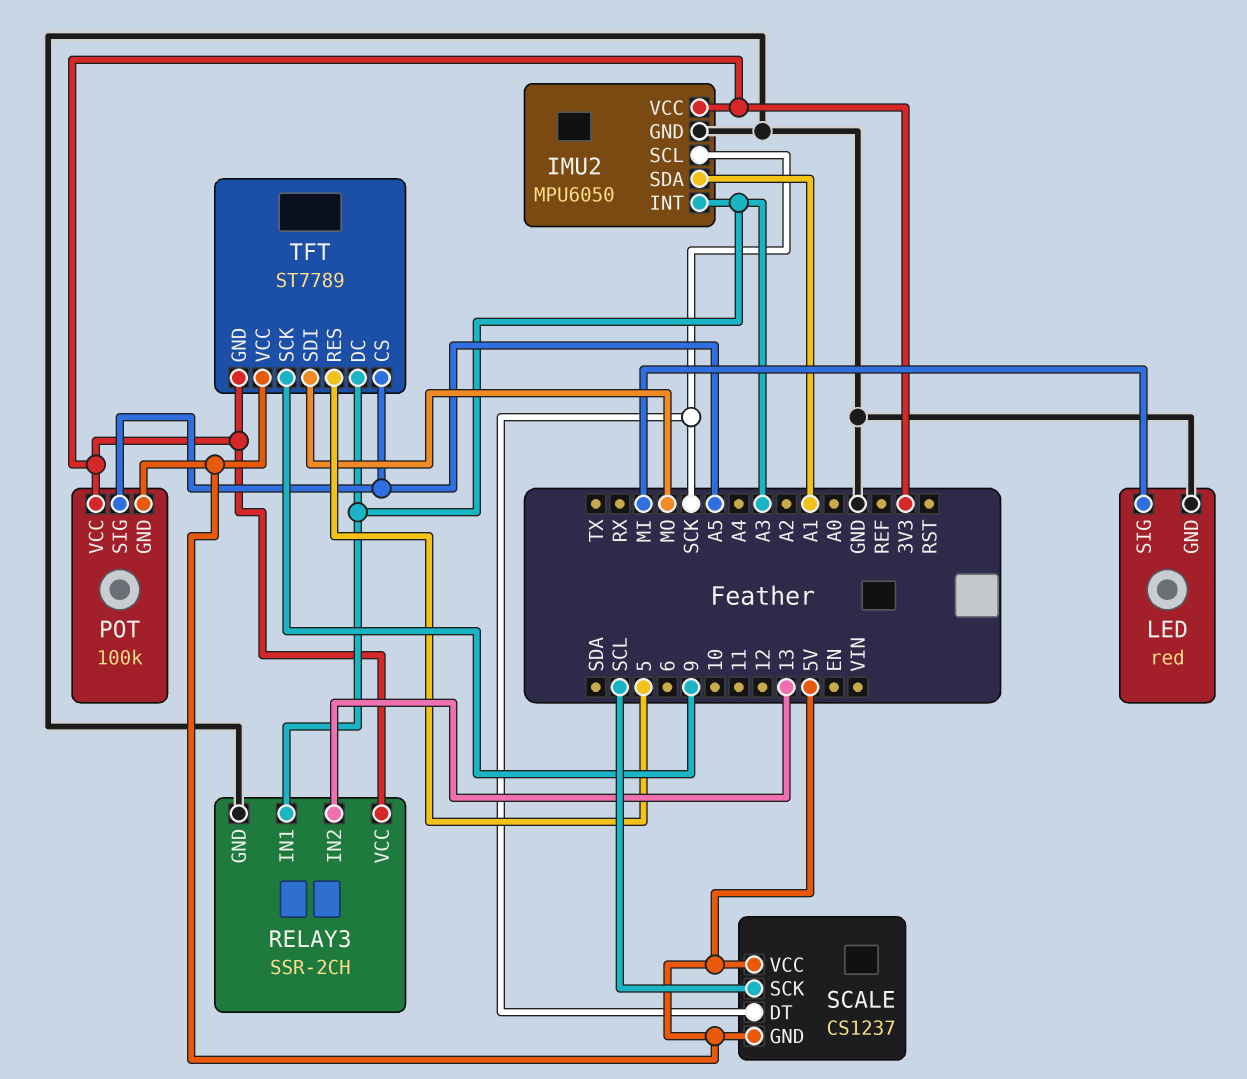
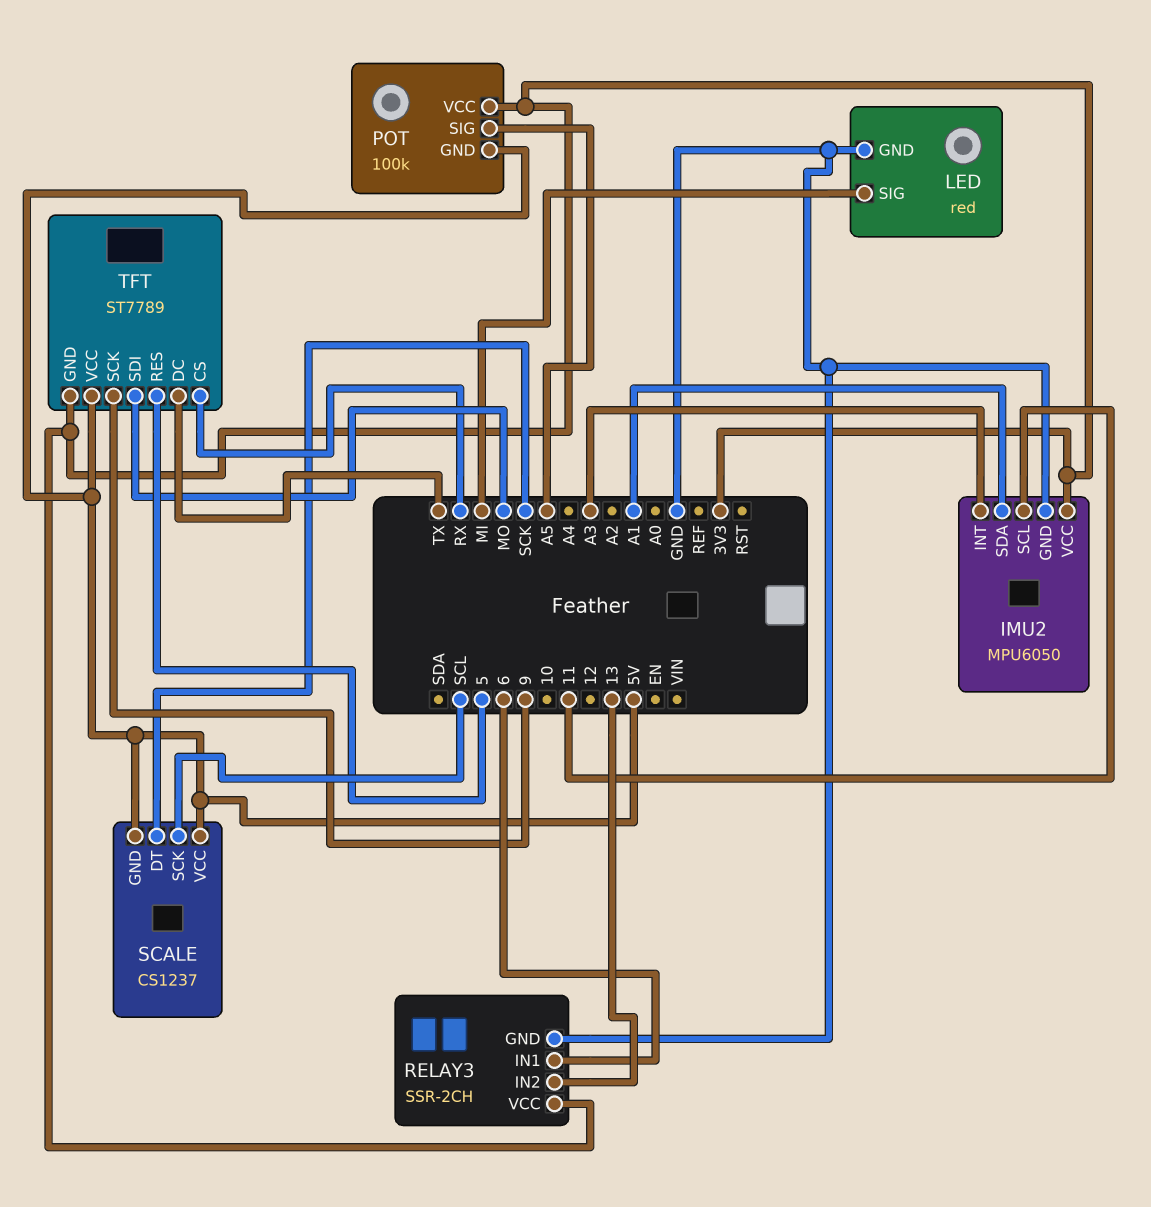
IMU2 pin SCL: SCK -> 11
RELAY3 pin IN1: A3 -> 6
TFT pin CS: A5 -> RX
TFT pin DC: A3 -> TX

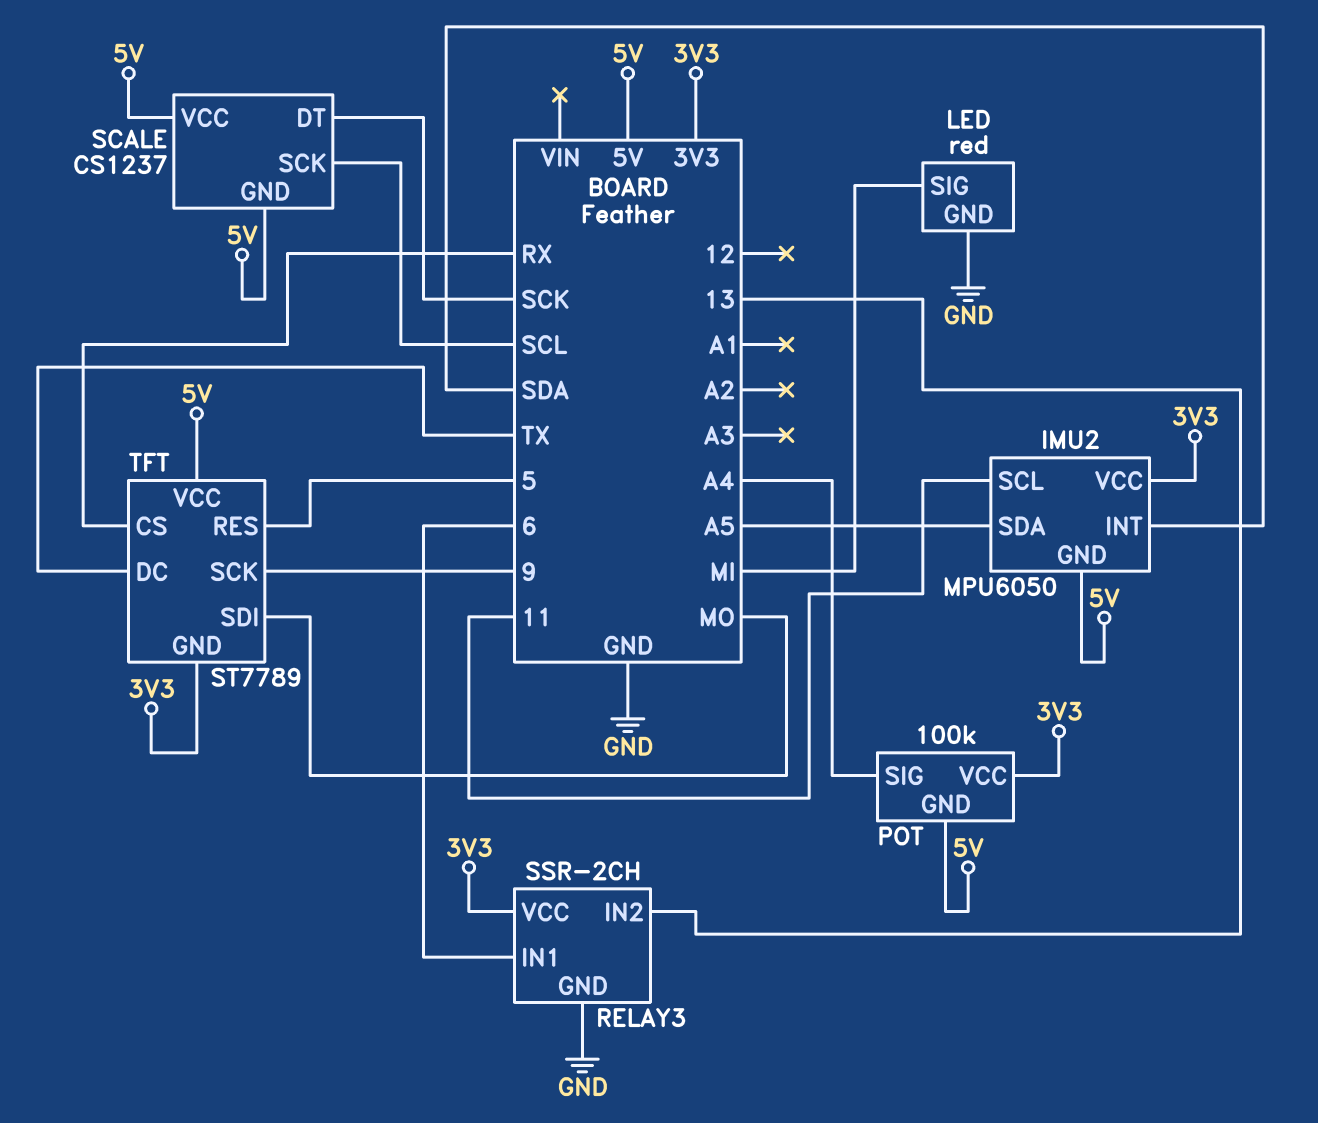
IMU2 pin GND: GND -> 5V
IMU2 pin INT: A3 -> SDA
IMU2 pin SDA: A1 -> A5
POT pin SIG: A5 -> A4

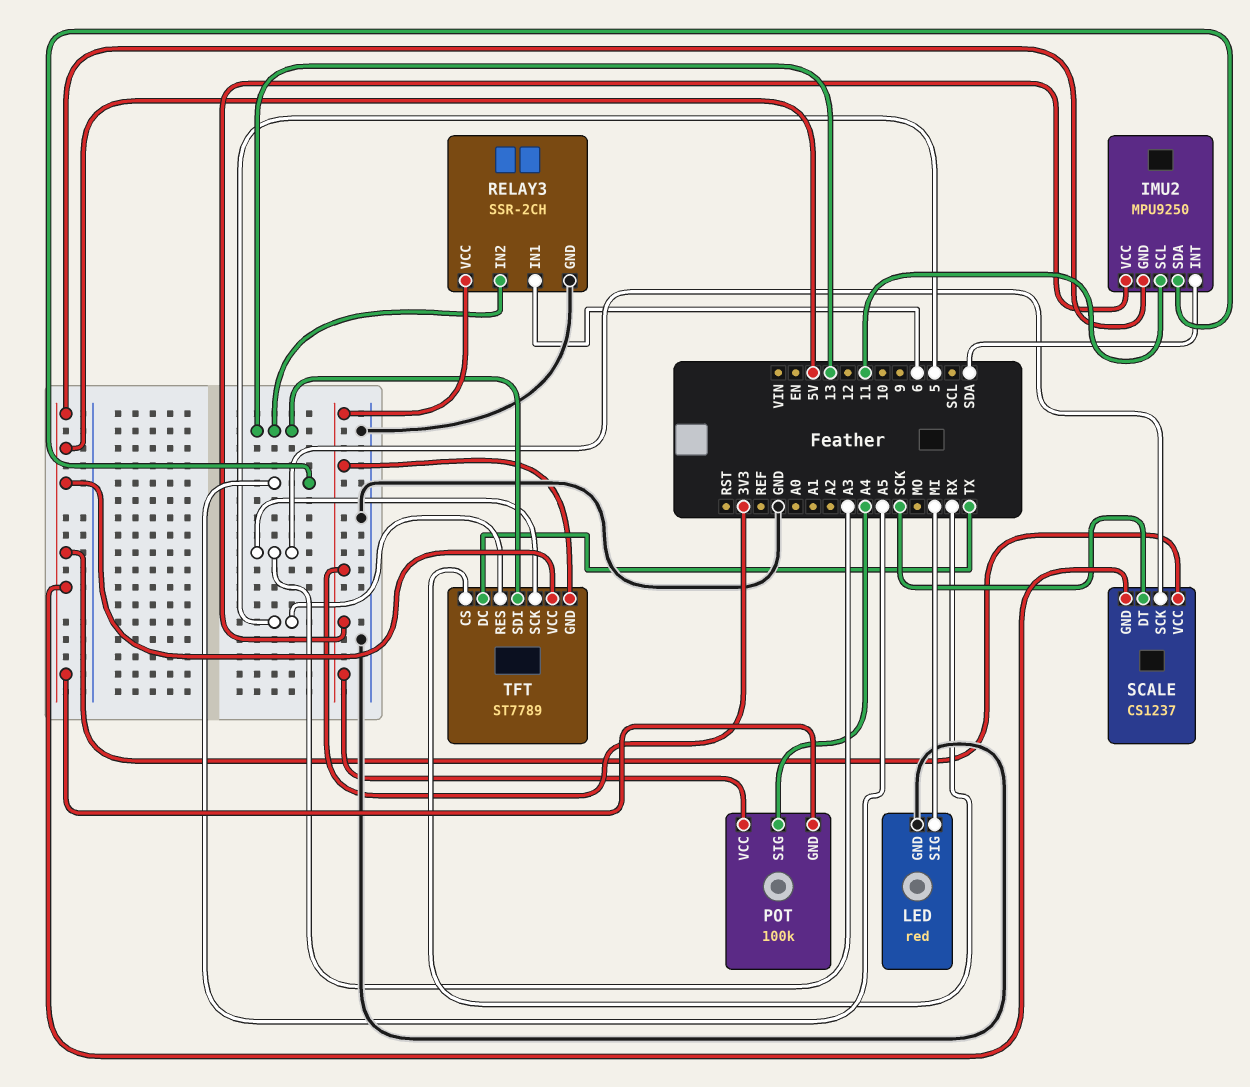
IMU2: MPU6050 -> MPU9250
SCALE pin SCK: SCL -> A3
TFT pin SCK: 9 -> A3
TFT pin SDI: MO -> 13

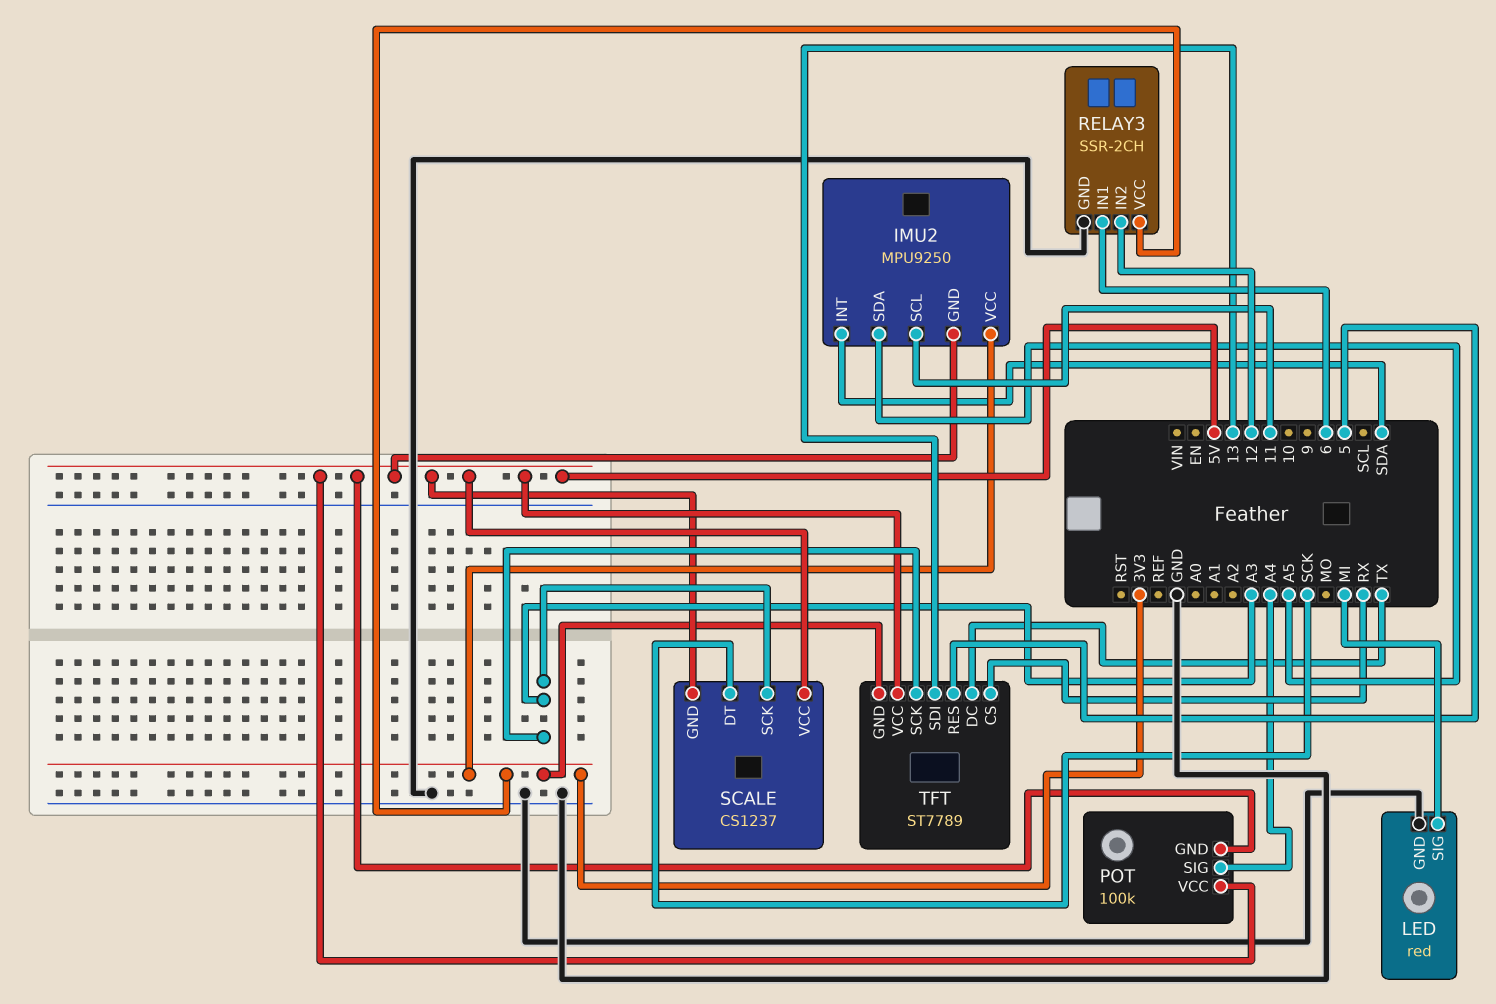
POT pin VCC: 3V3 -> 5V
RELAY3 pin IN2: 13 -> 12

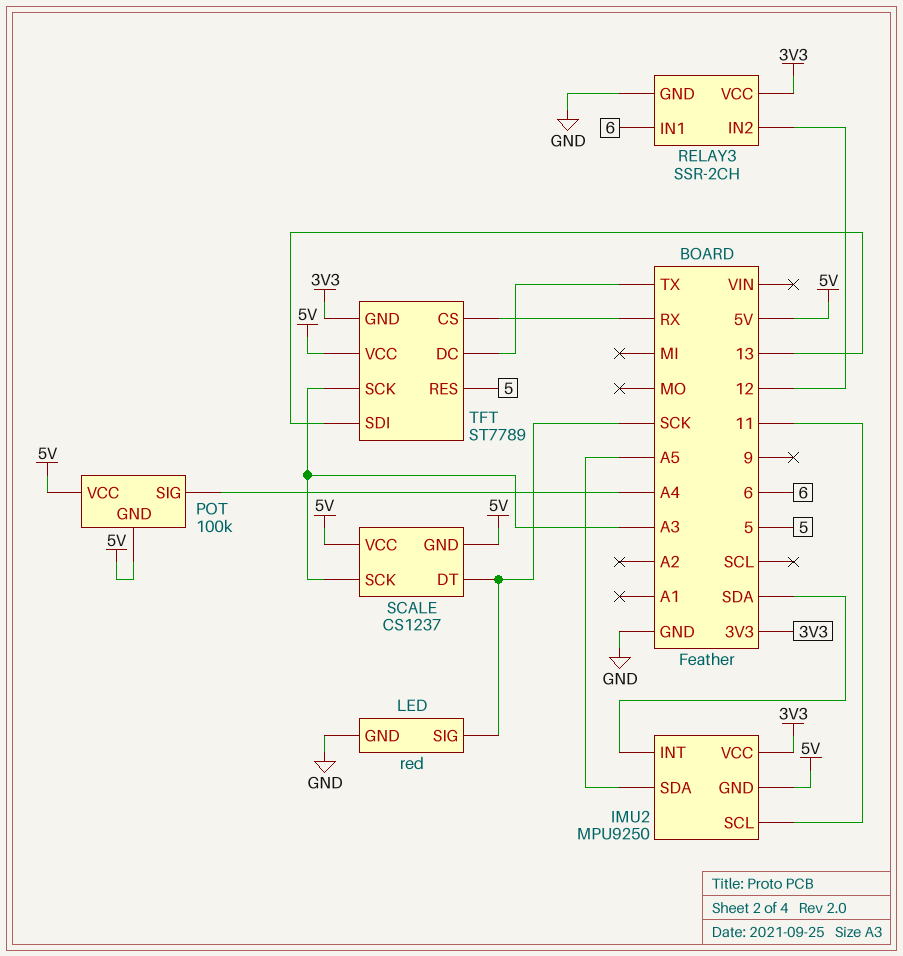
LED pin SIG: MI -> SCK

